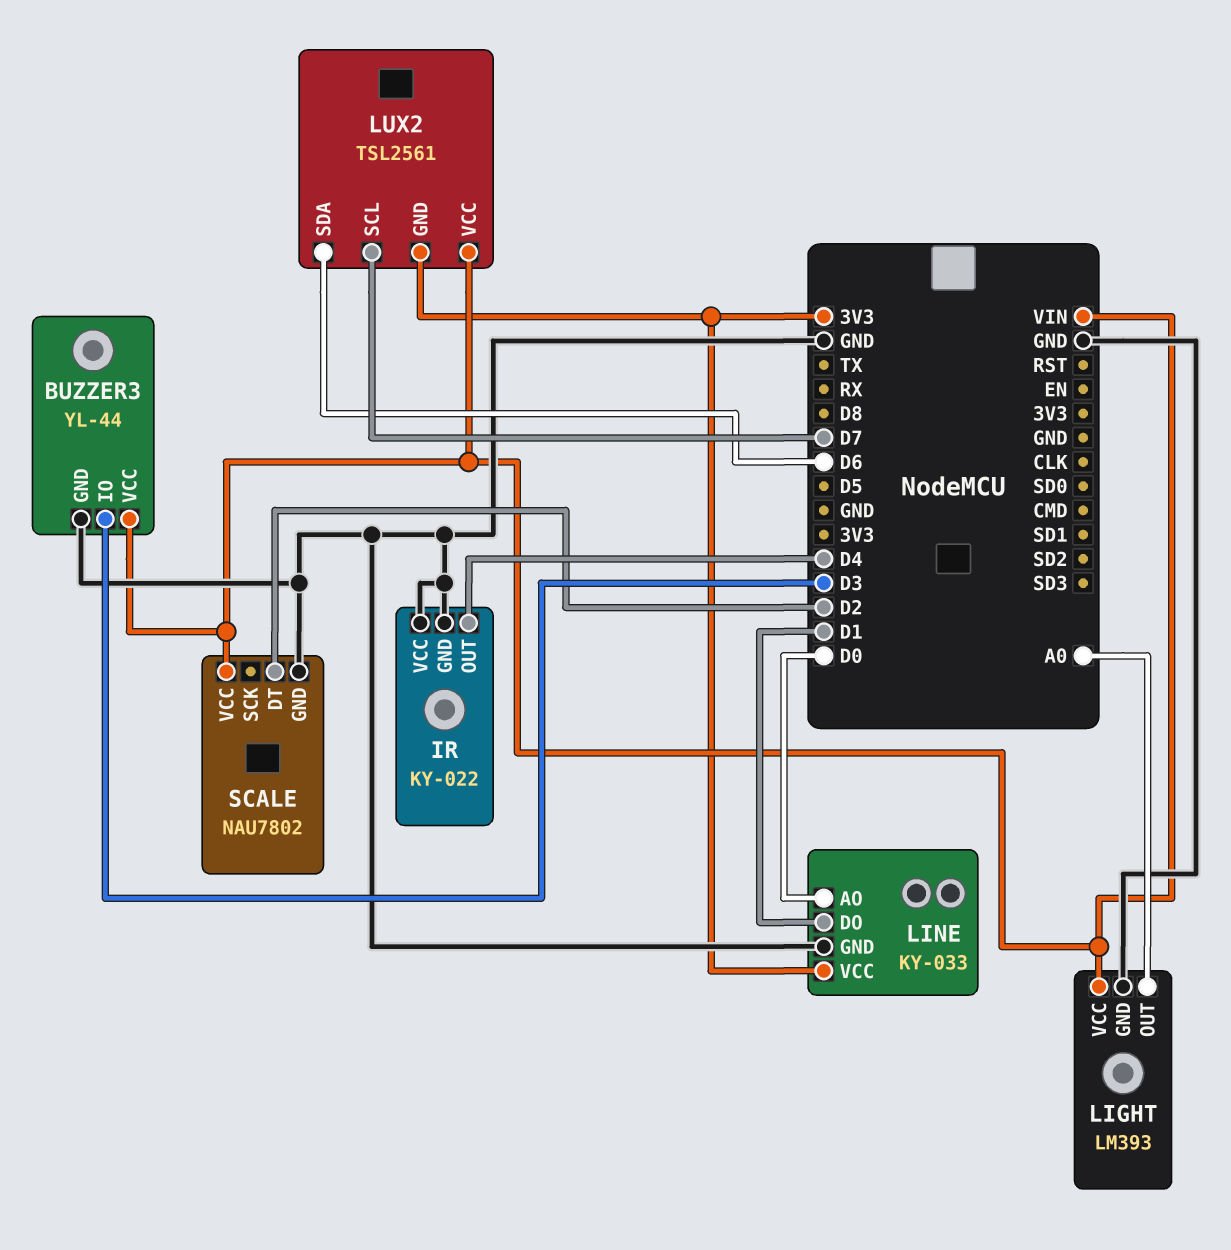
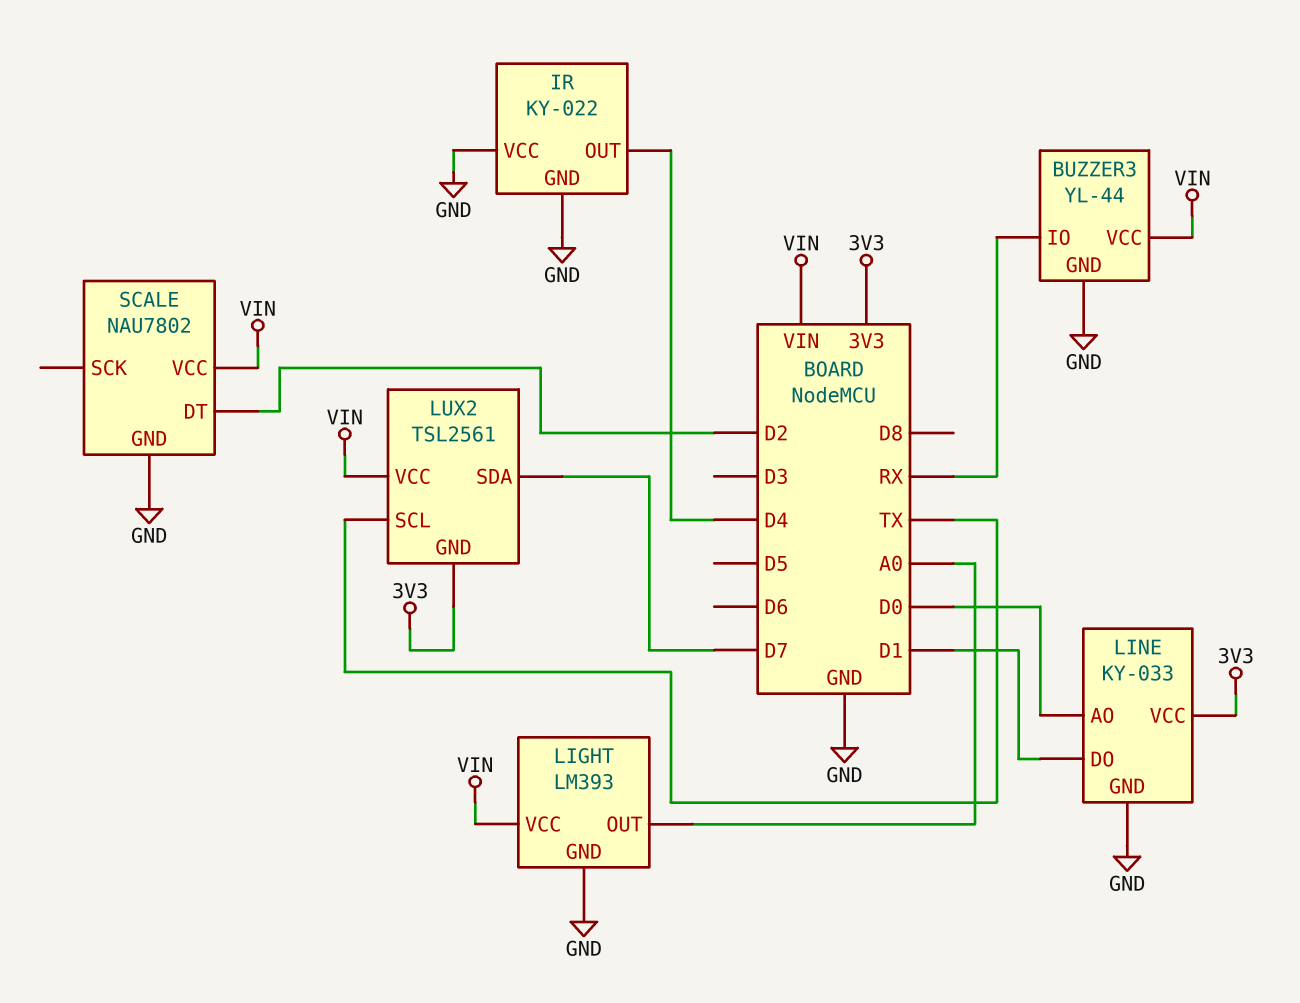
BUZZER3 pin IO: D3 -> RX
LUX2 pin SCL: D7 -> TX
LUX2 pin SDA: D6 -> D7

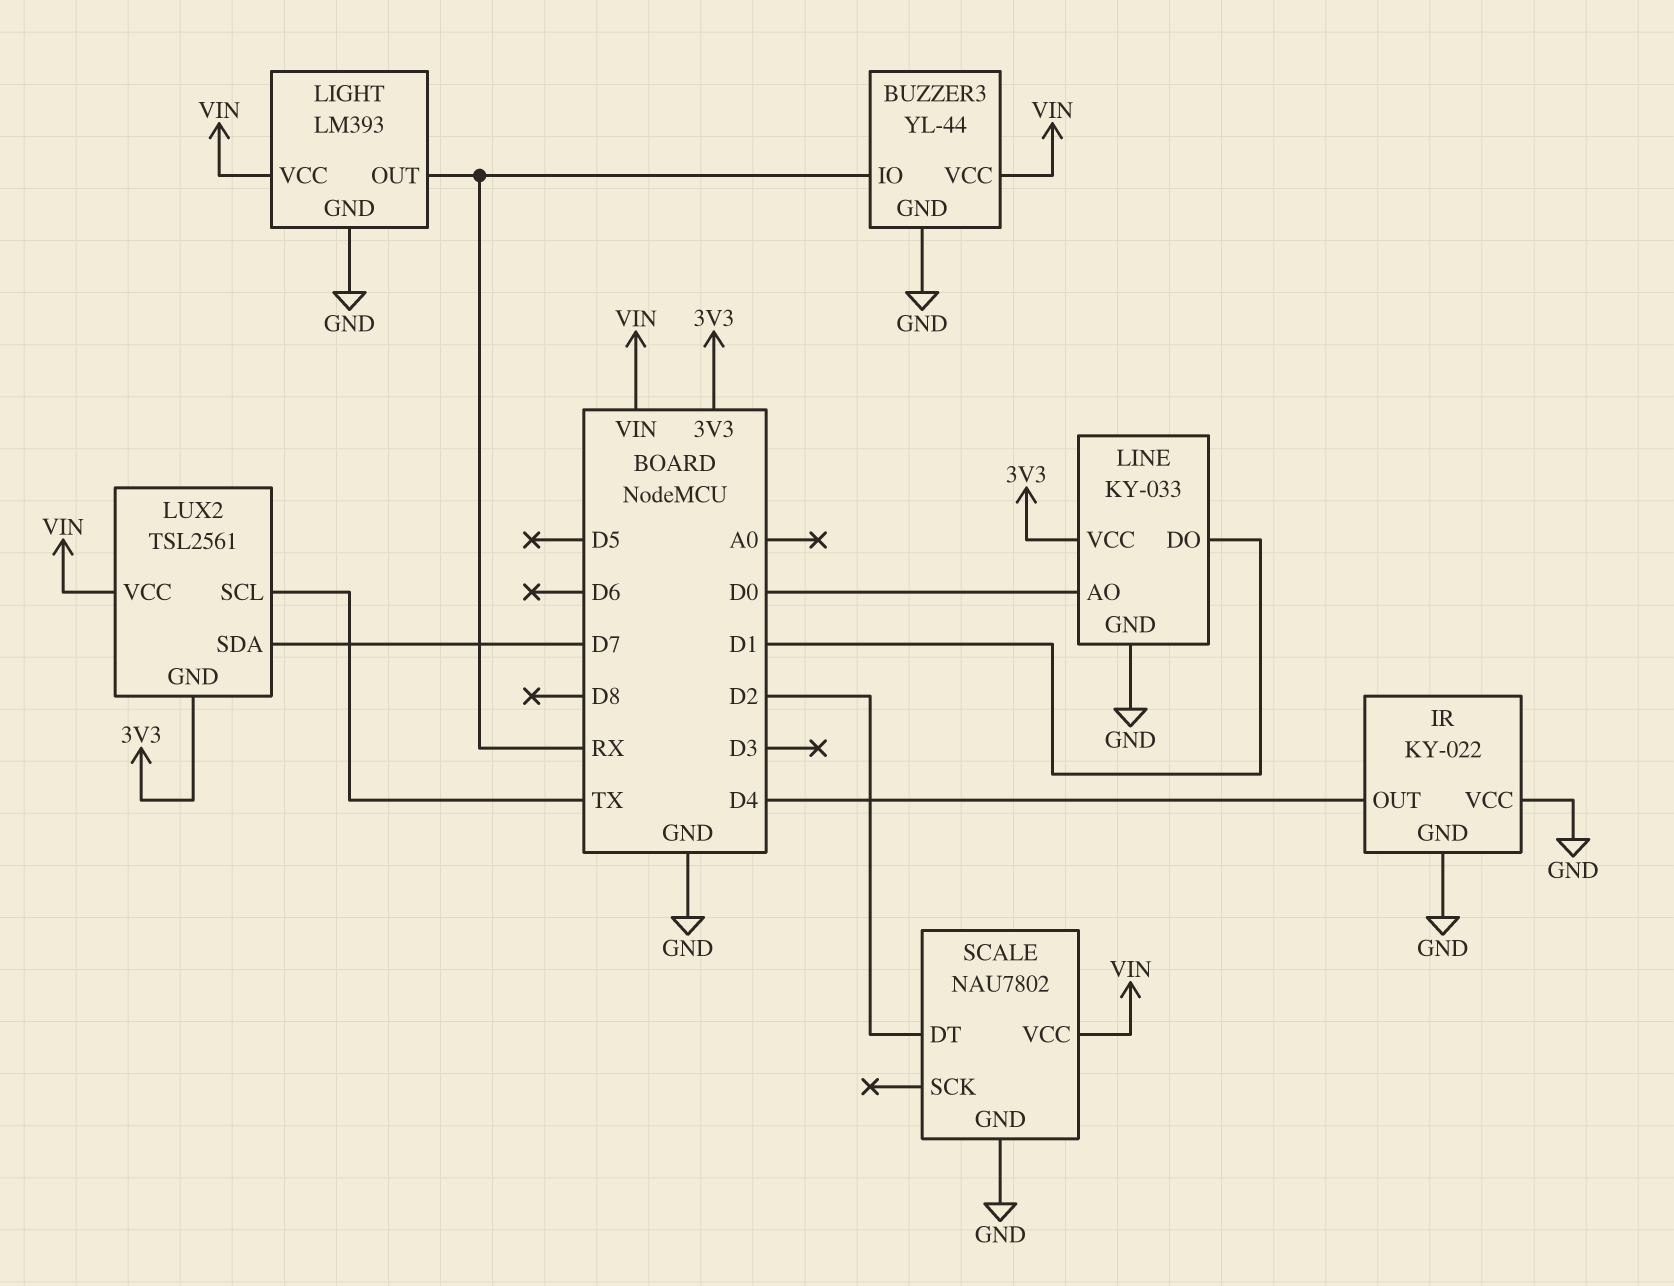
LIGHT pin OUT: A0 -> RX

